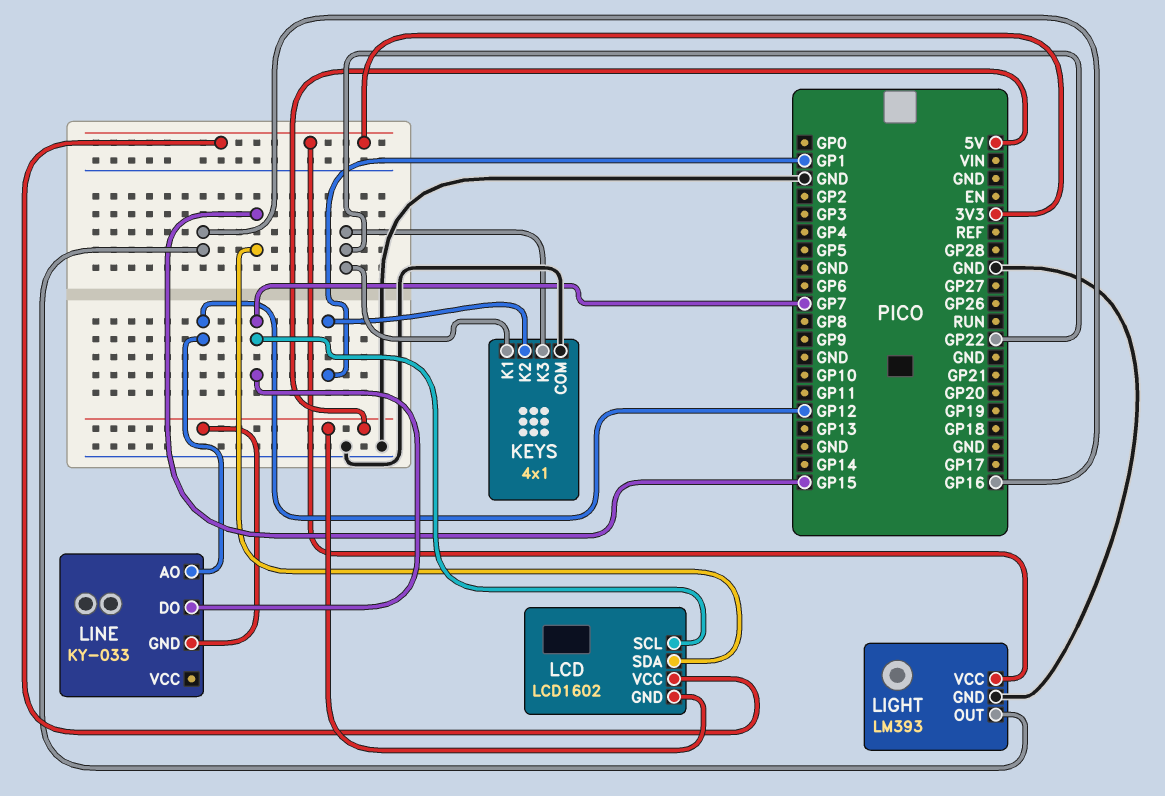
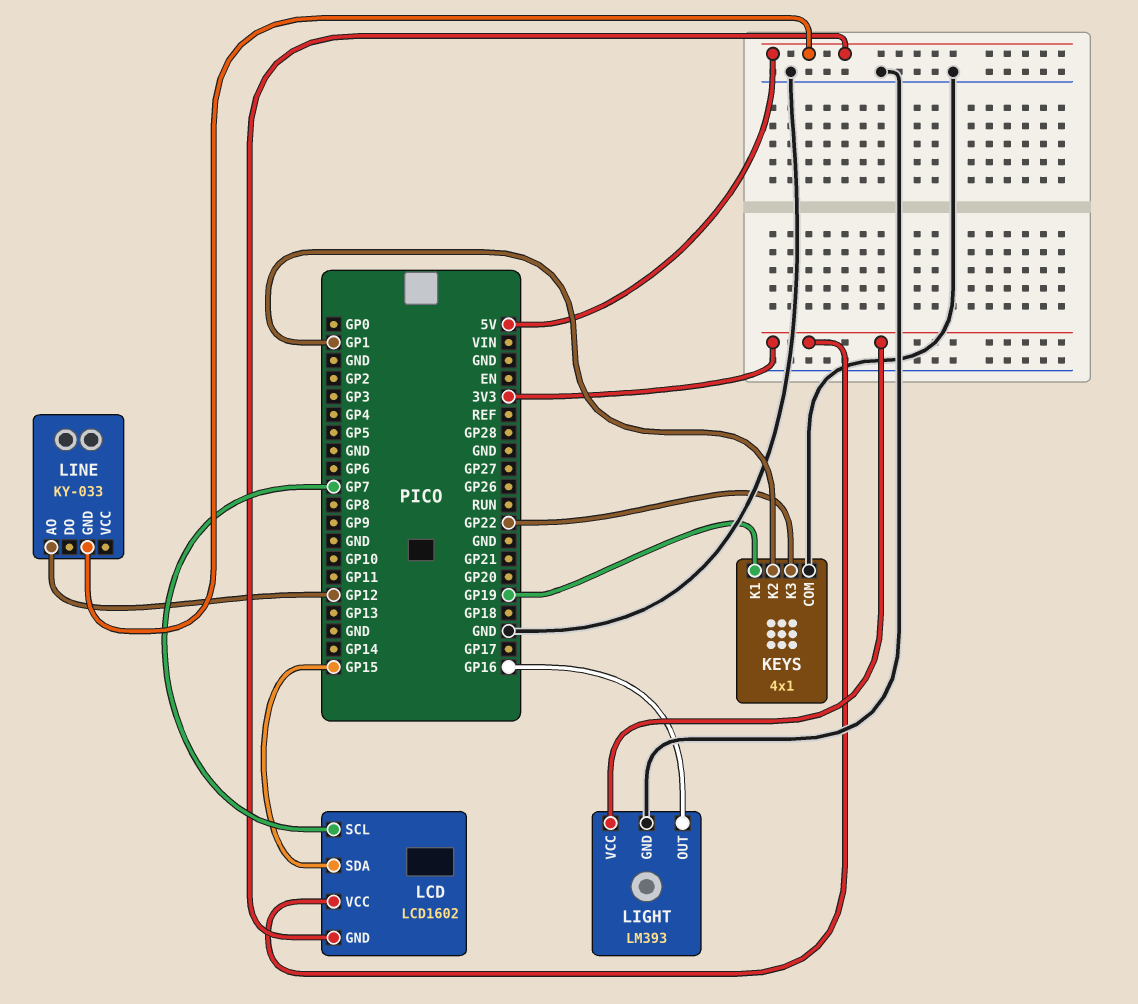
KEYS pin K1: GP22 -> GP19
LINE pin DO: GP7 -> none

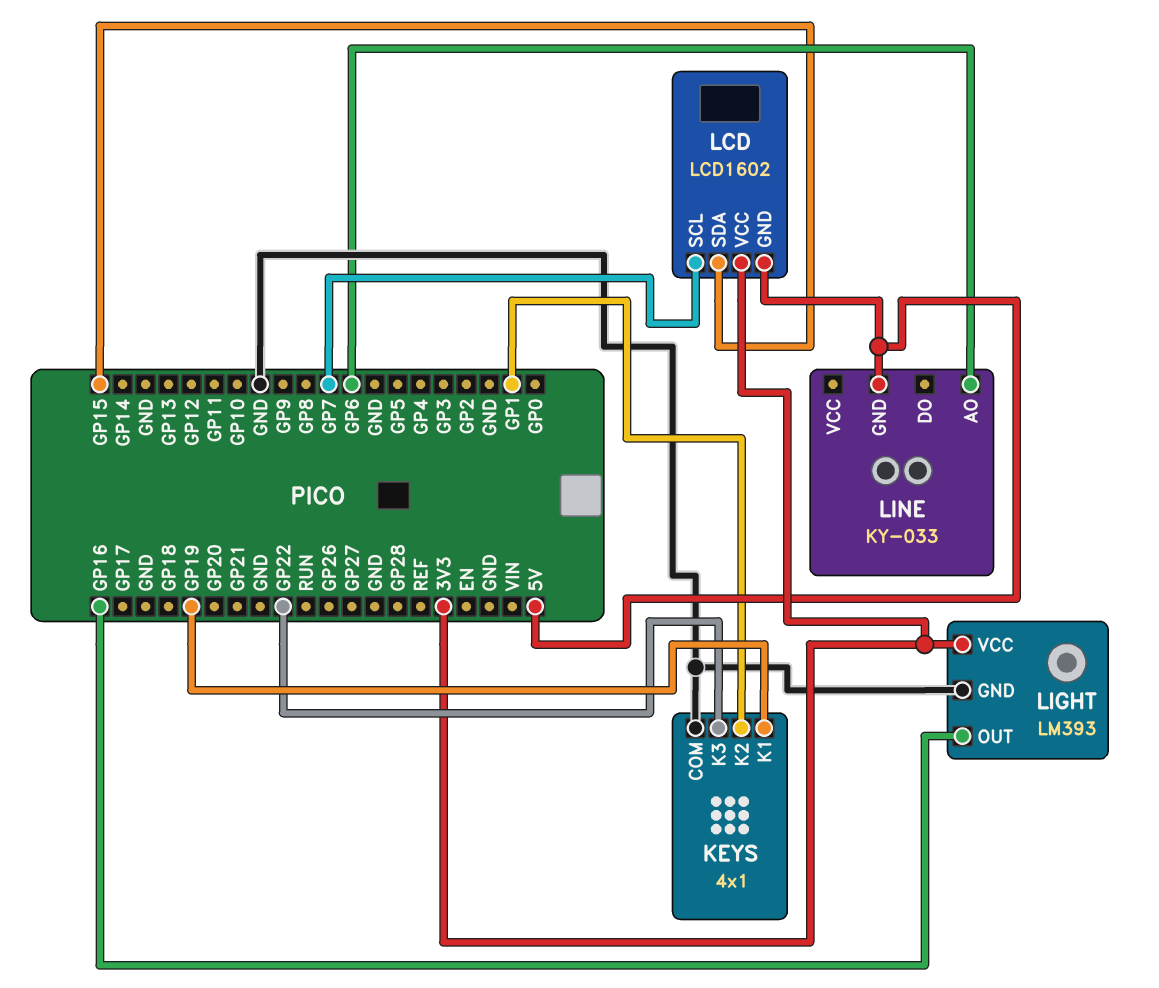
LINE pin AO: GP12 -> GP6

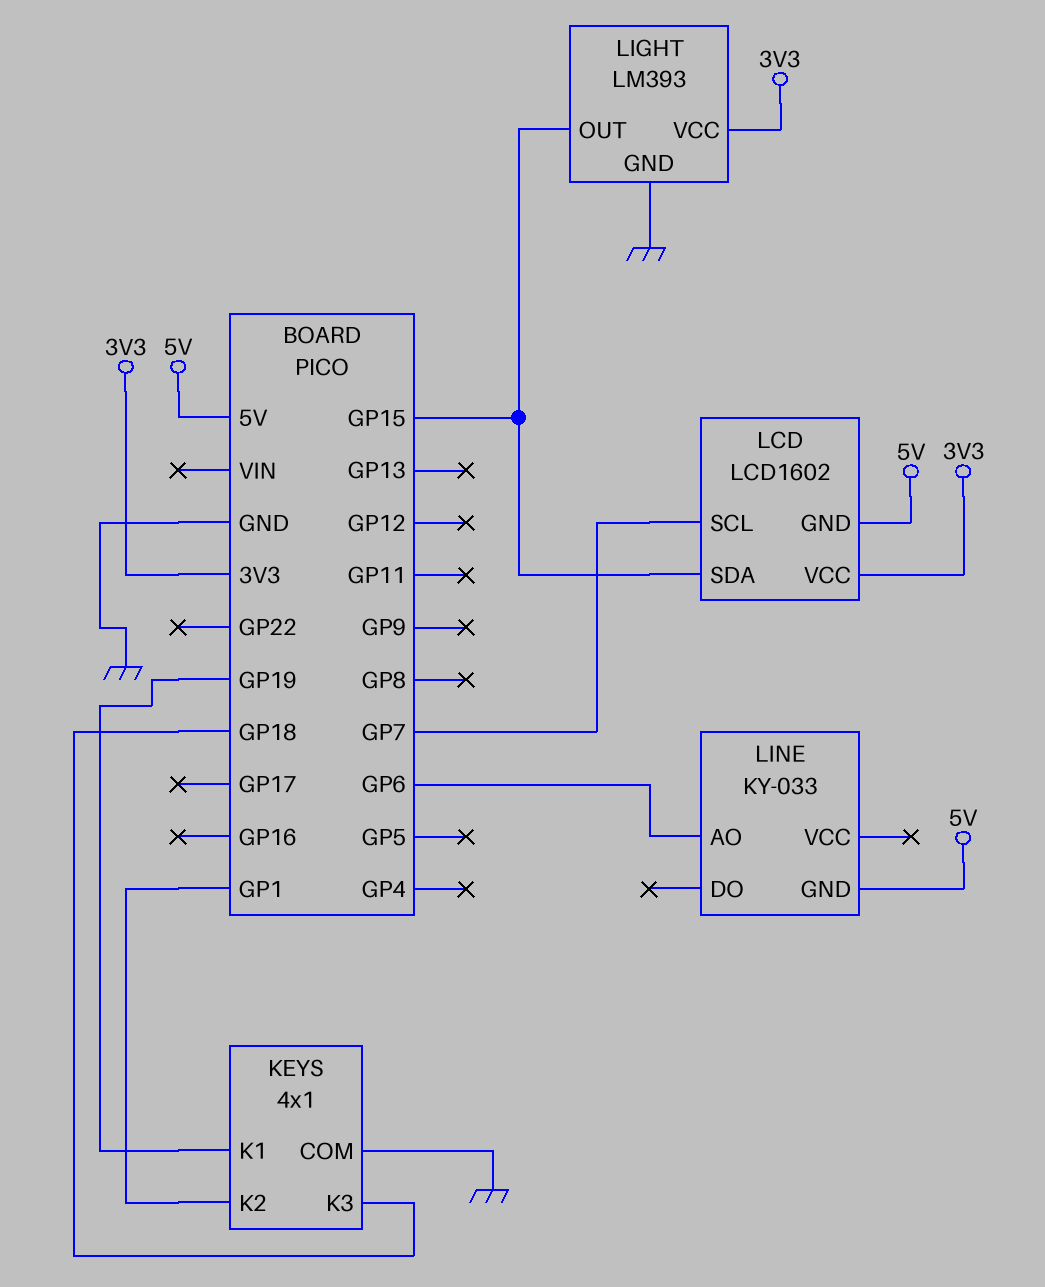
KEYS pin K3: GP22 -> GP18
LIGHT pin OUT: GP16 -> GP15

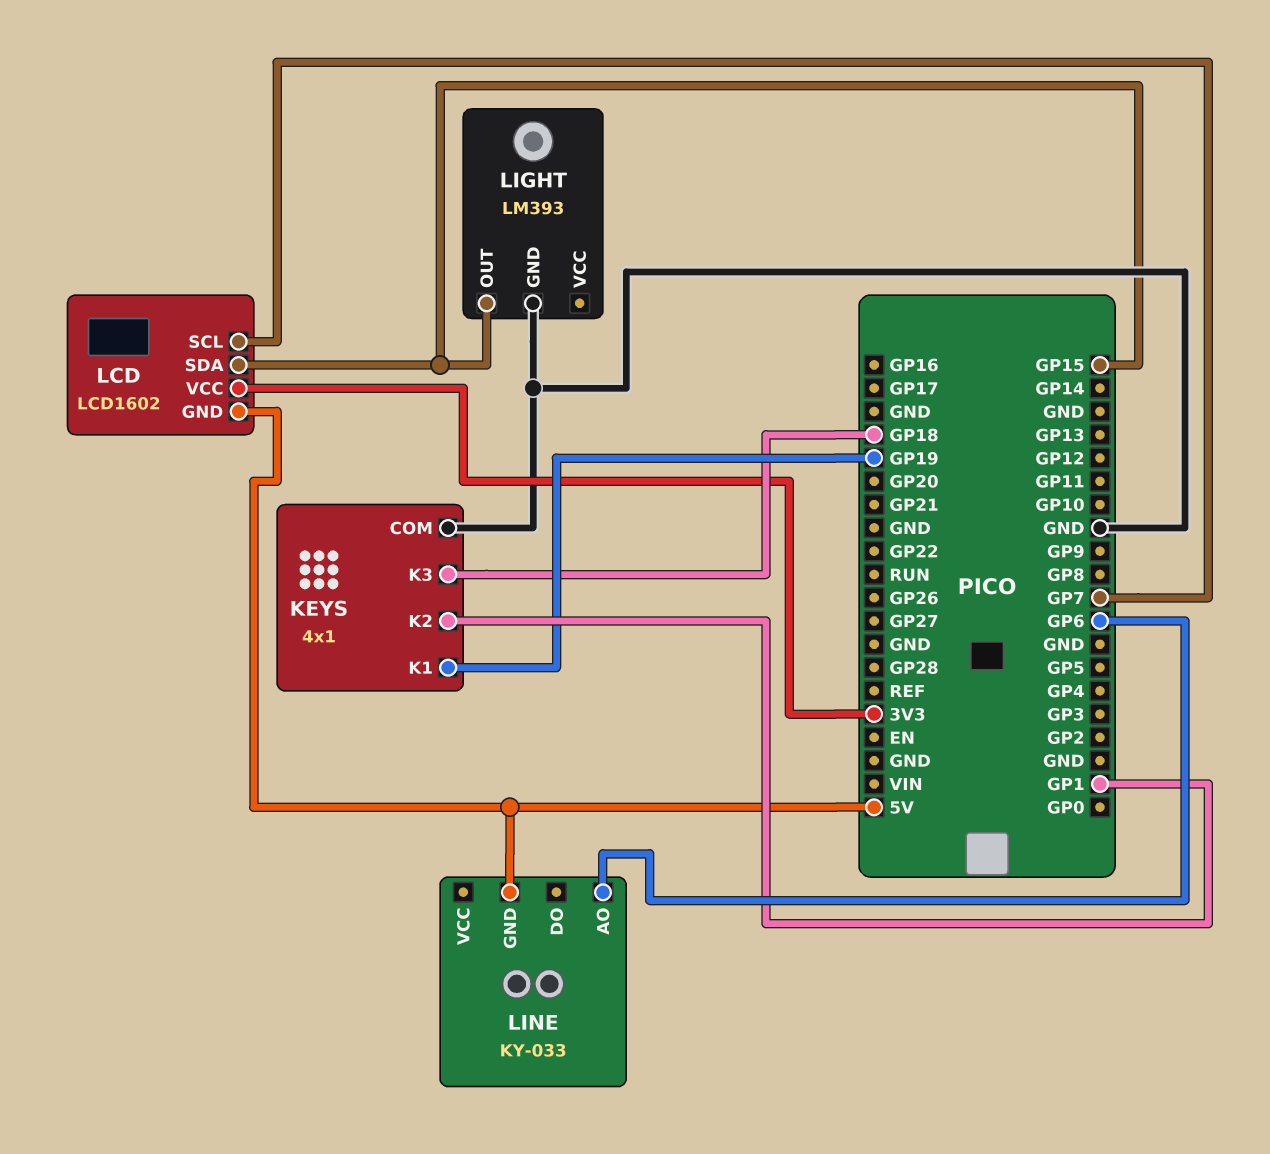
LIGHT pin VCC: 3V3 -> none

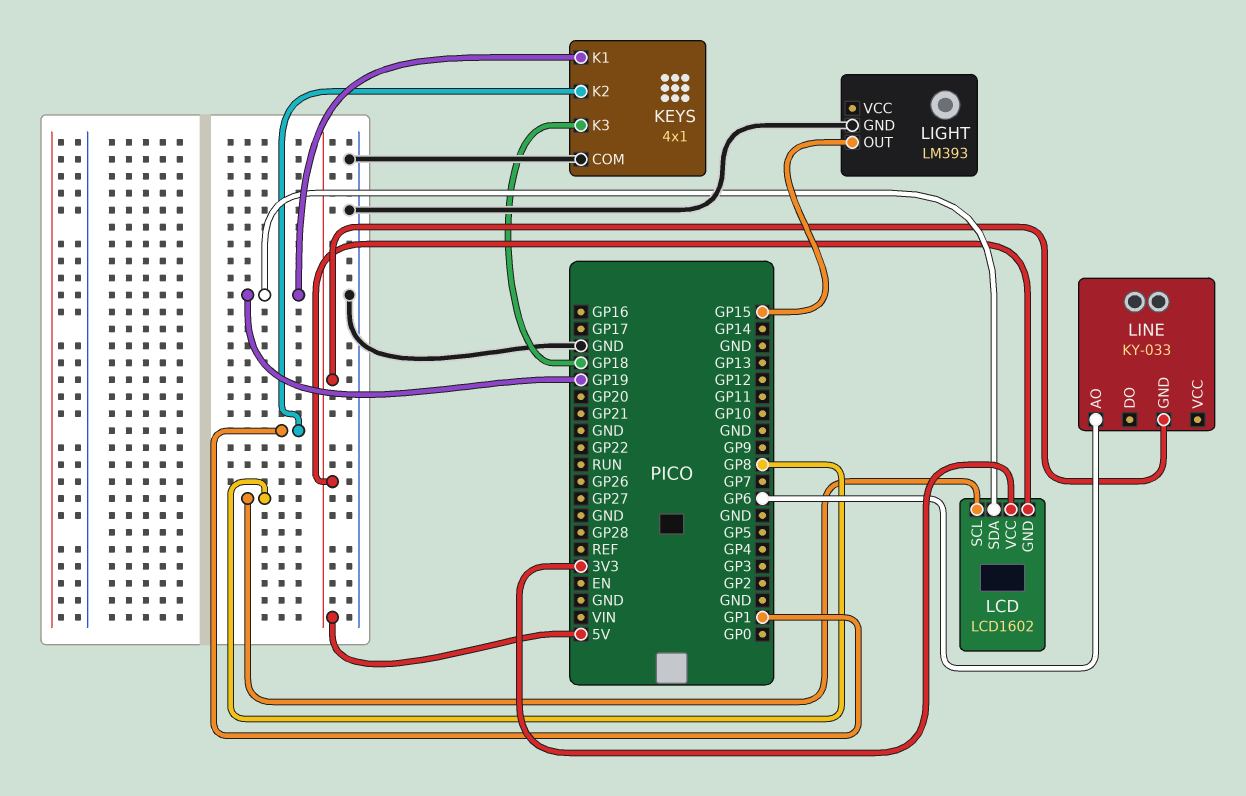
LCD pin SCL: GP7 -> GP8
LCD pin SDA: GP15 -> GP19

